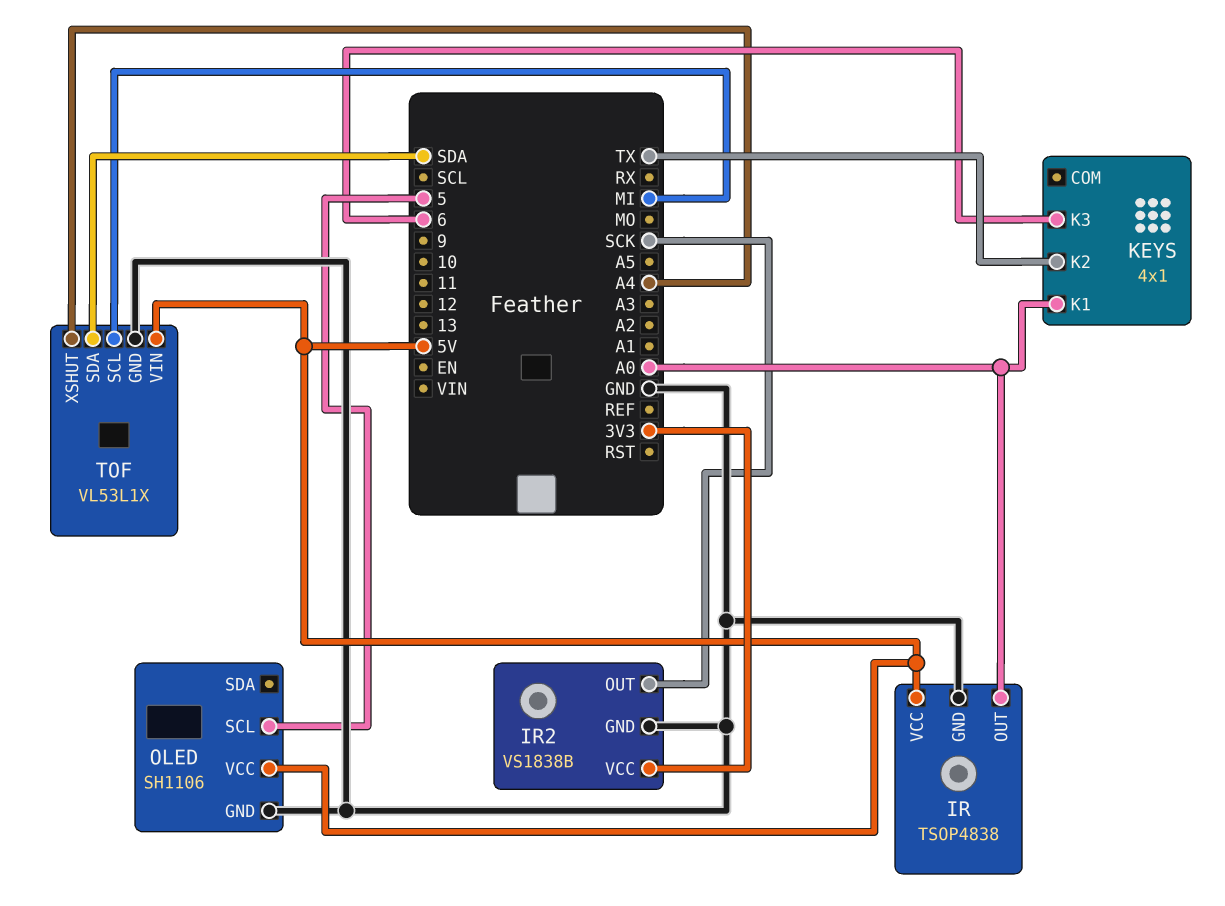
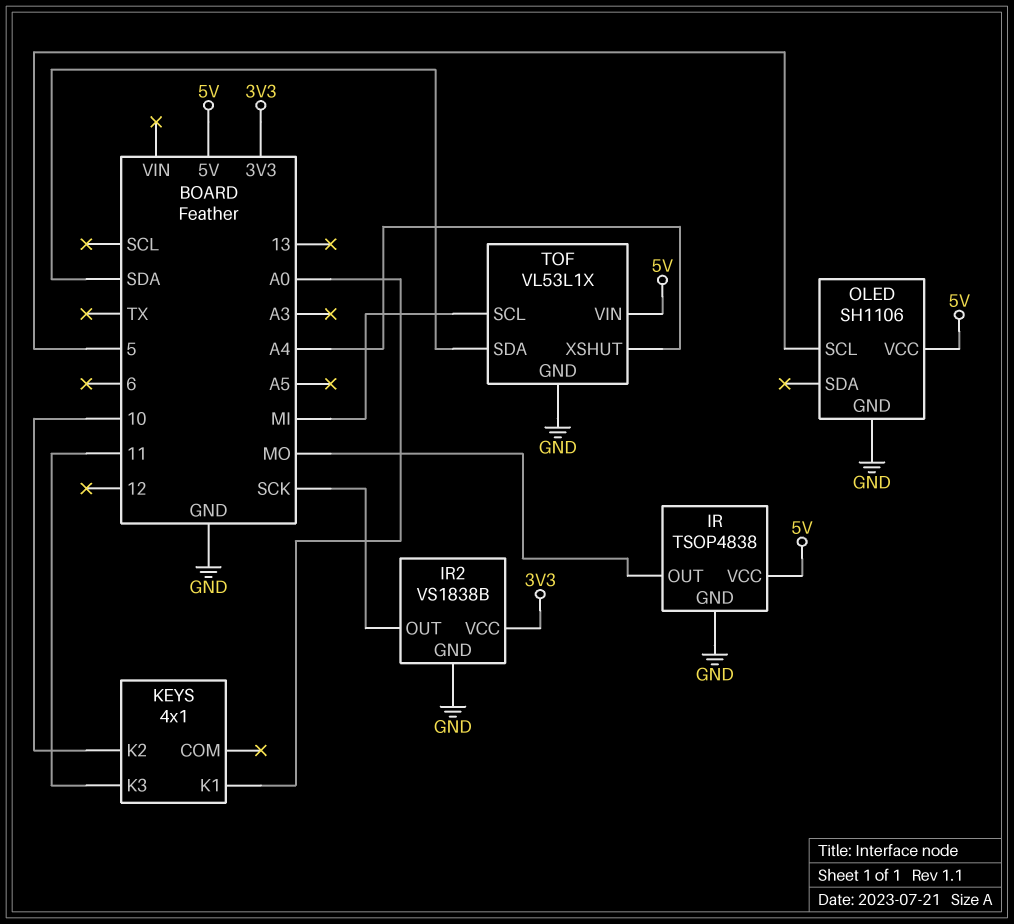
IR pin OUT: A0 -> MO
KEYS pin K2: TX -> 10
KEYS pin K3: 6 -> 11

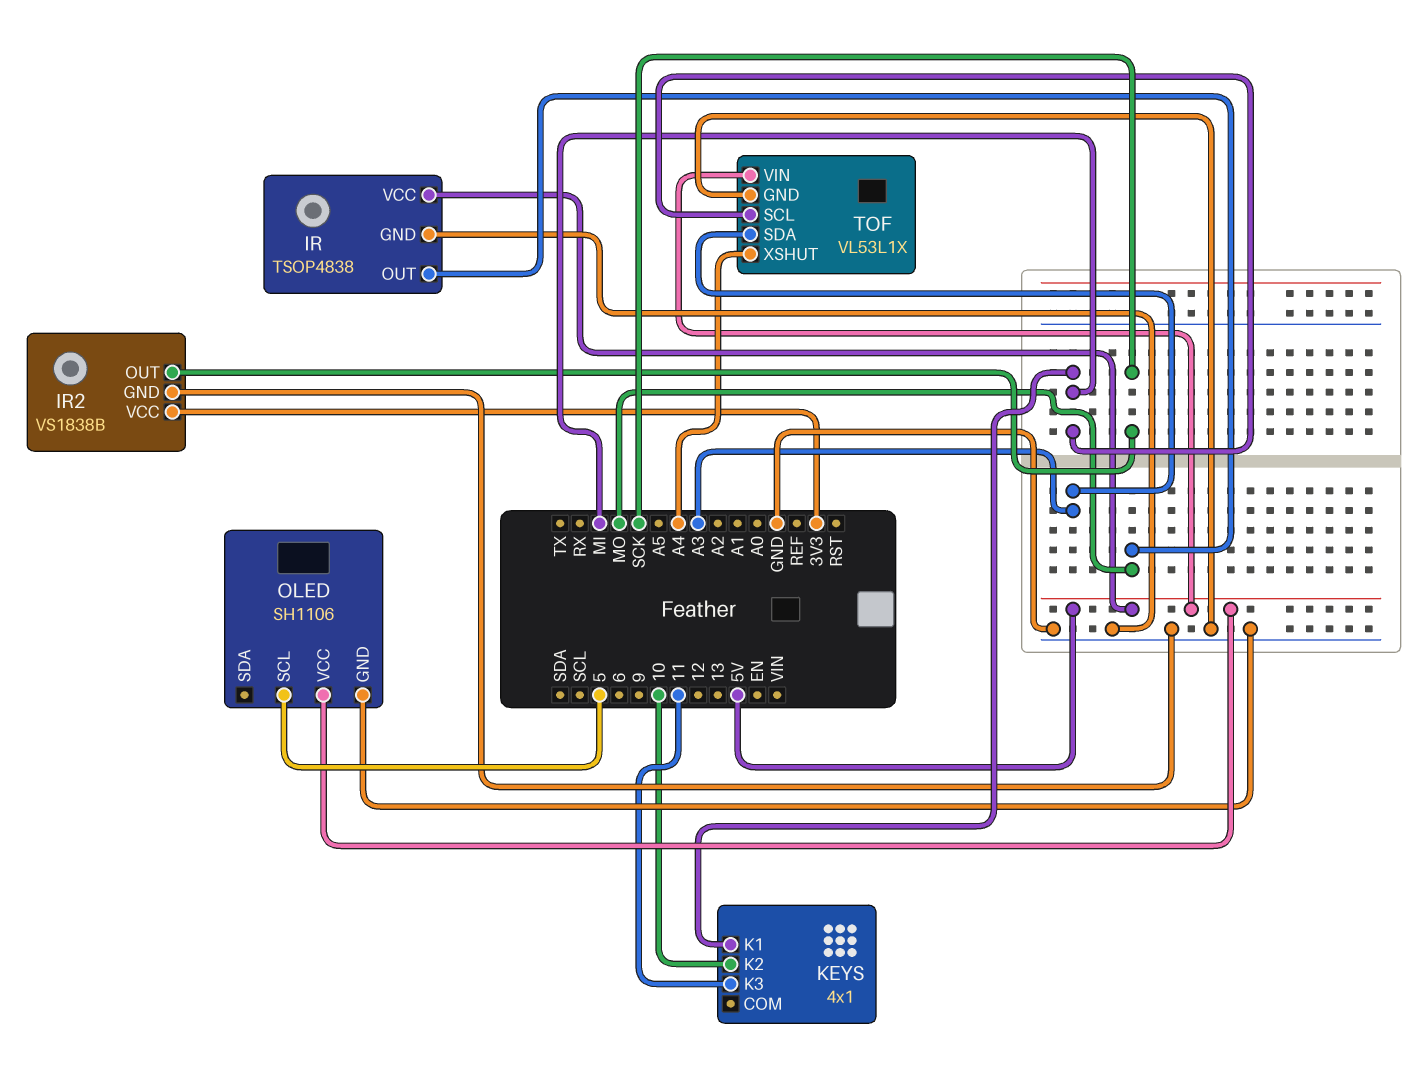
KEYS pin K1: A0 -> MI
TOF pin SDA: SDA -> A3

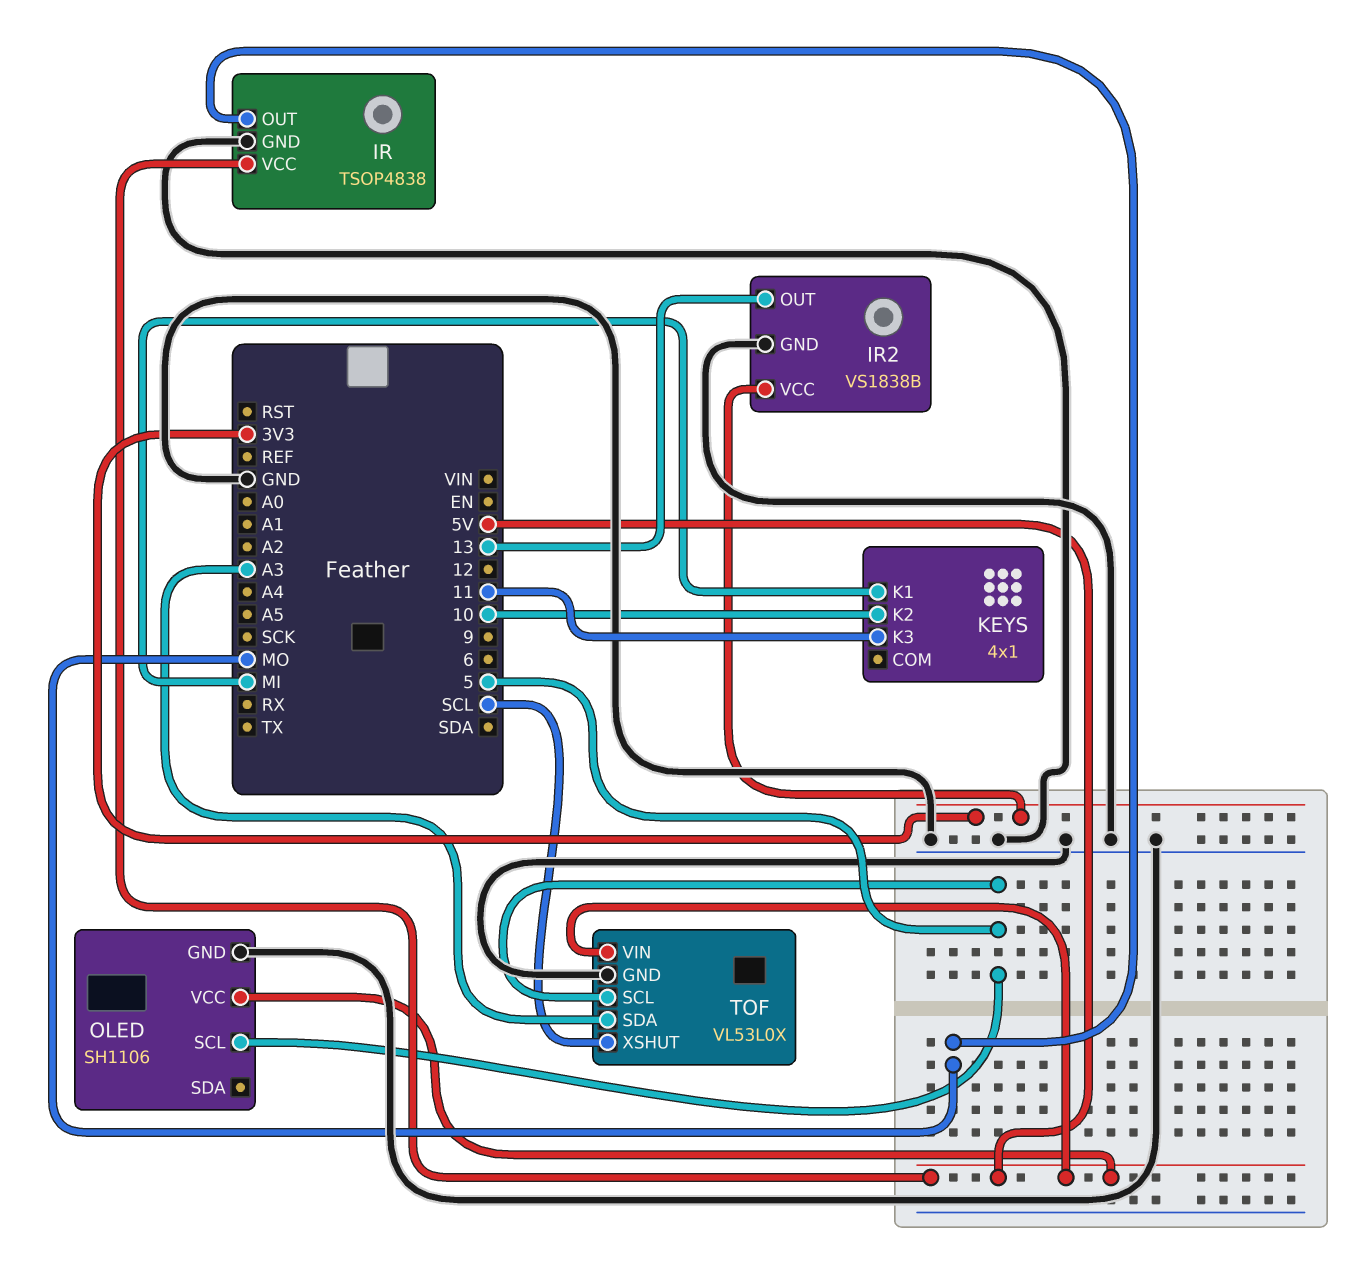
IR2 pin OUT: SCK -> 13
TOF: VL53L1X -> VL53L0X
TOF pin SCL: MI -> 5
TOF pin XSHUT: A4 -> SCL

